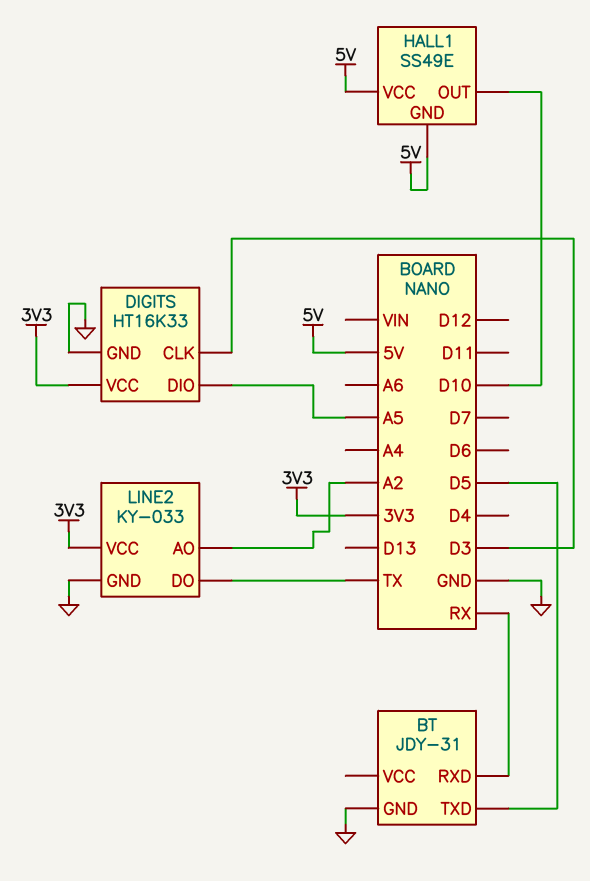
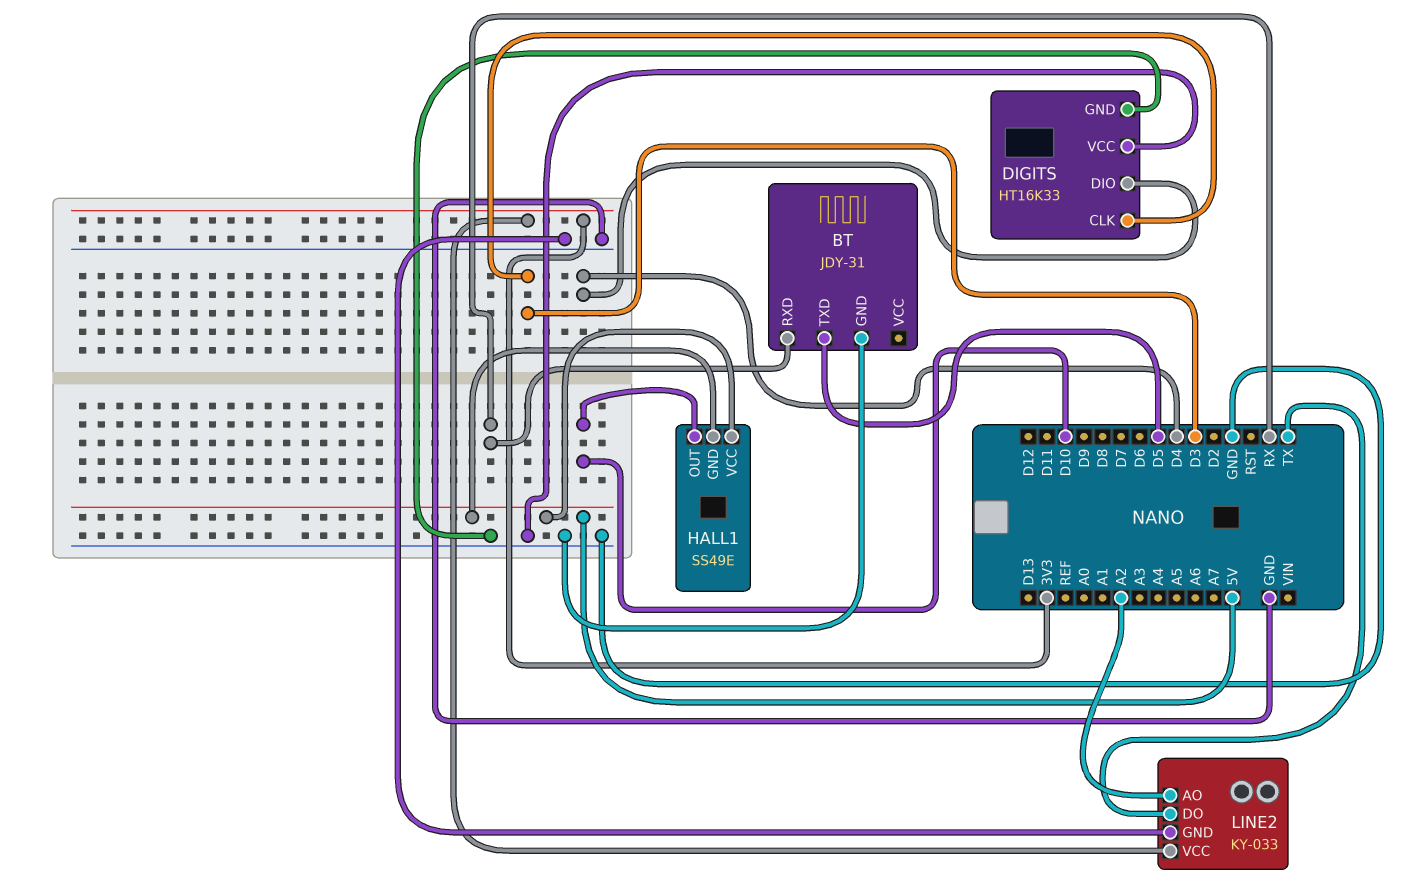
DIGITS pin DIO: A5 -> D4
DIGITS pin VCC: 3V3 -> GND

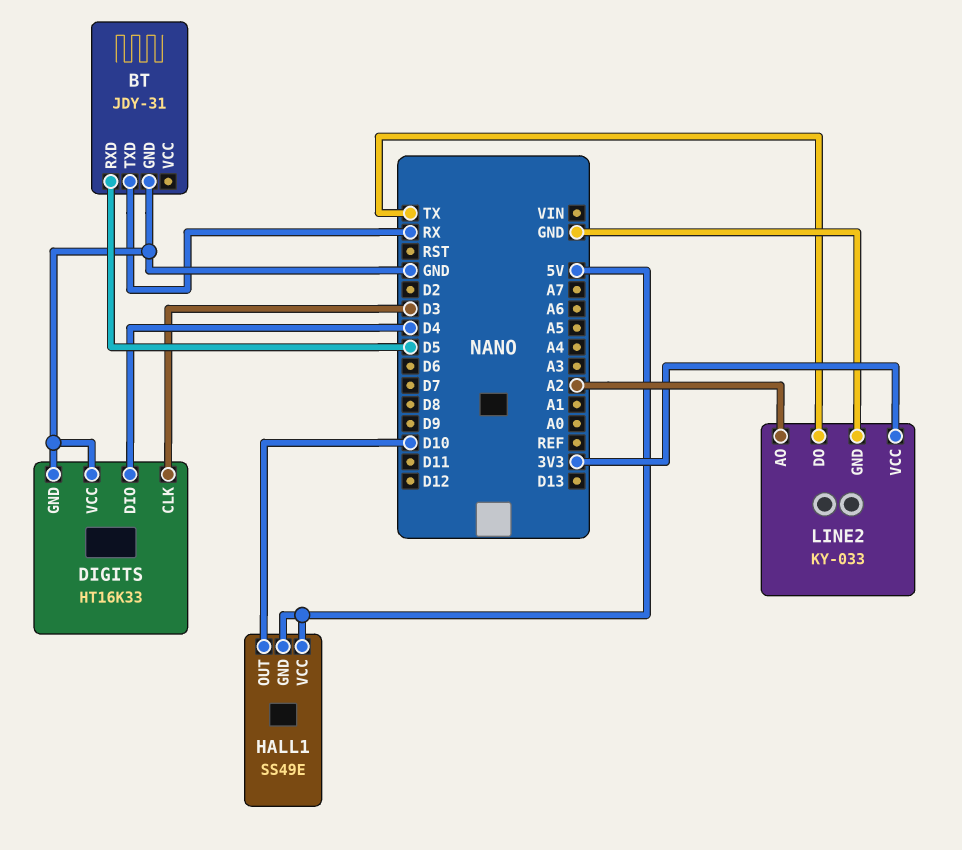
BT pin RXD: RX -> D5
BT pin TXD: D5 -> RX

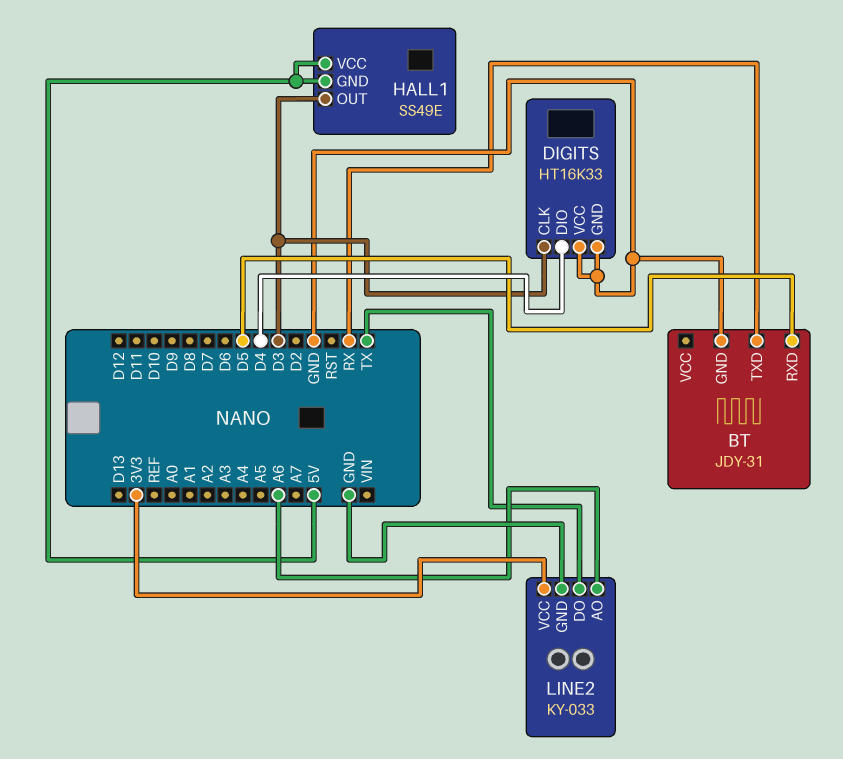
HALL1 pin OUT: D10 -> D3
LINE2 pin AO: A2 -> A6

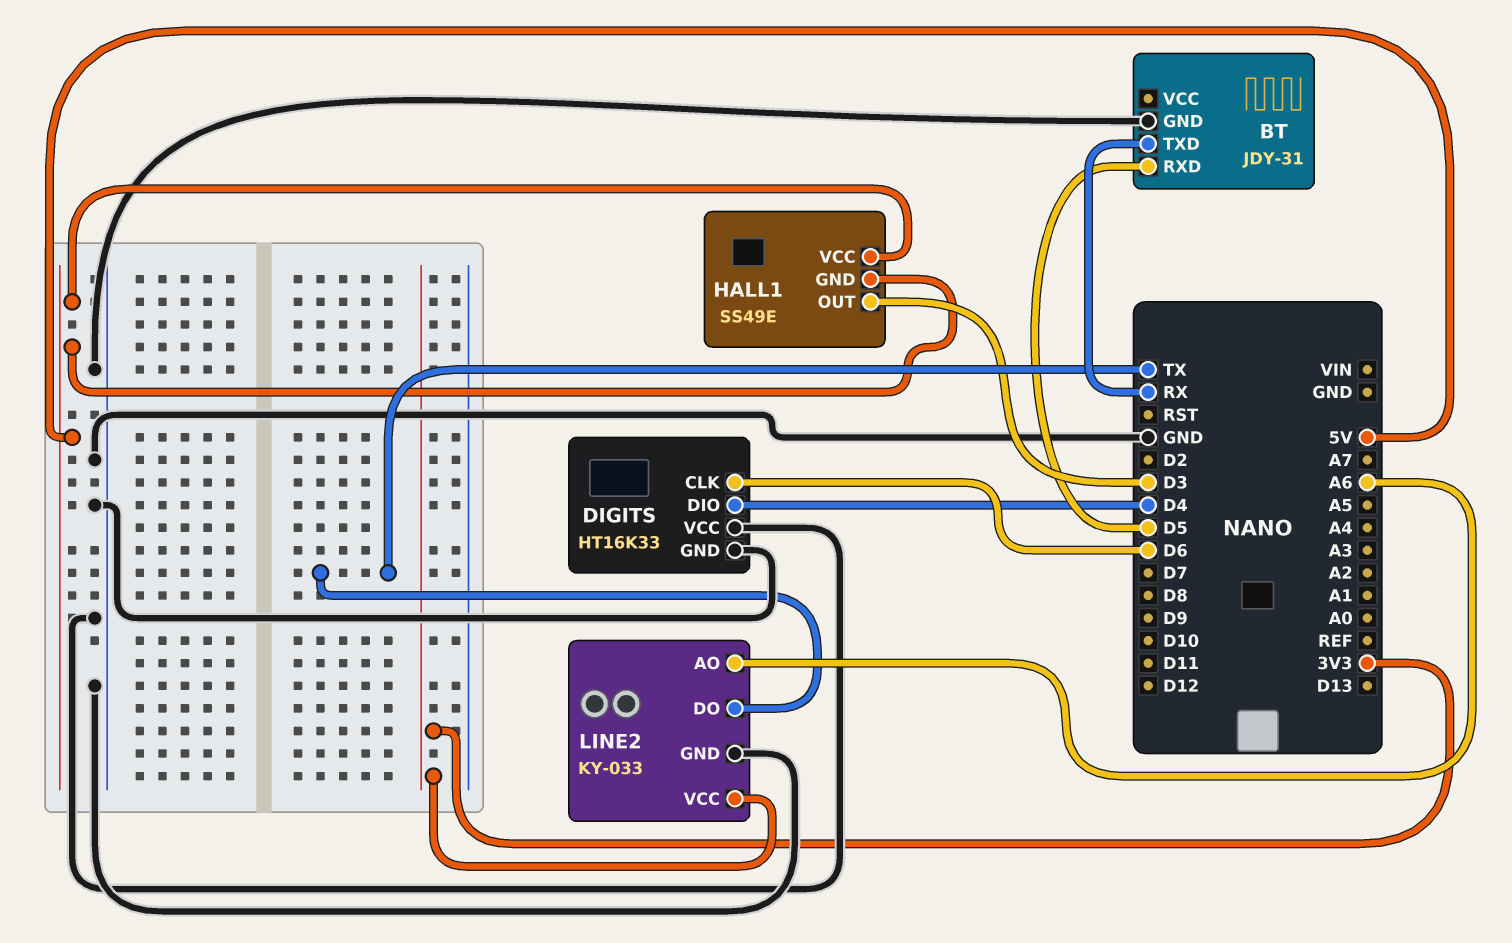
DIGITS pin CLK: D3 -> D6

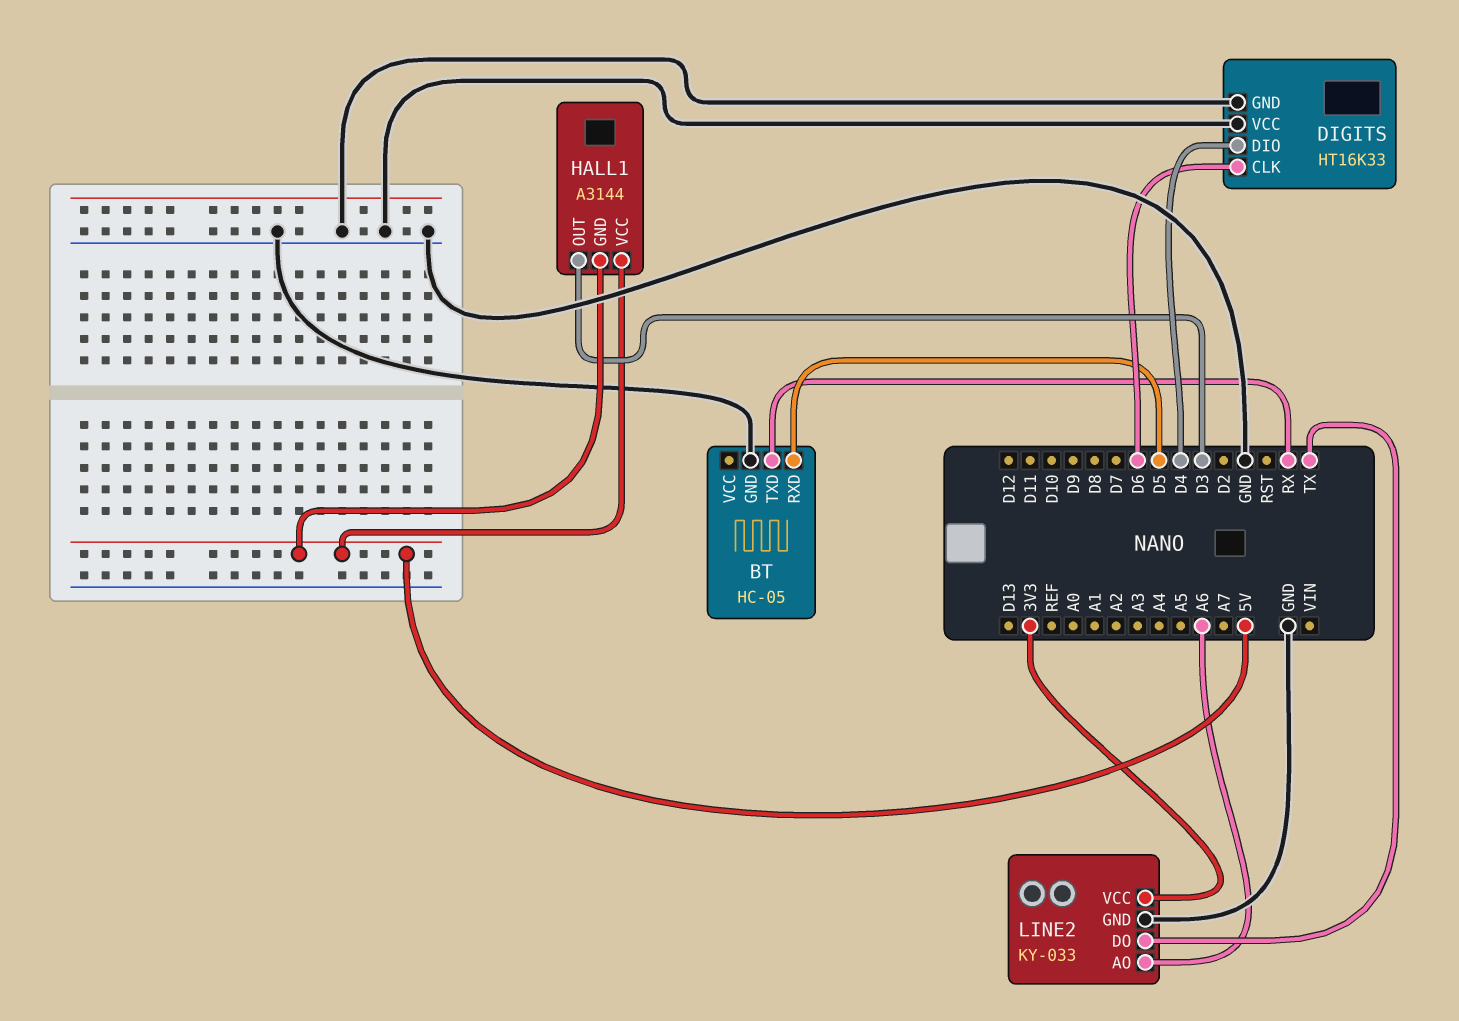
BT: JDY-31 -> HC-05
HALL1: SS49E -> A3144

